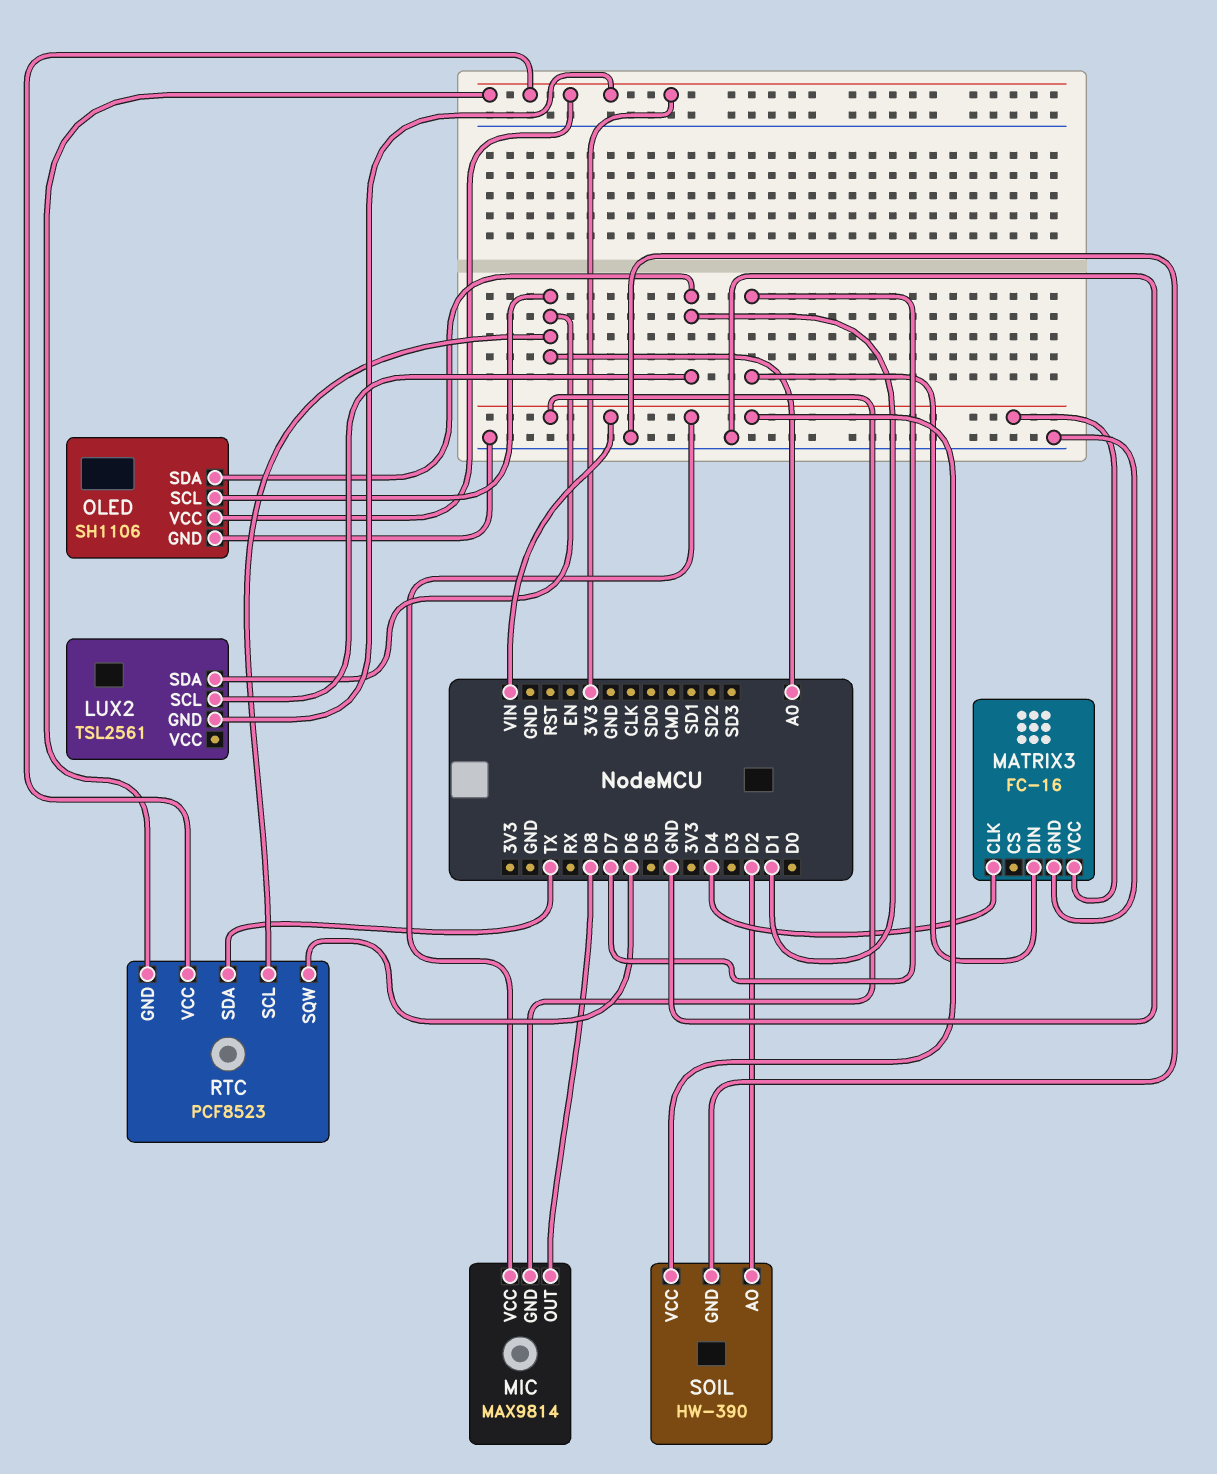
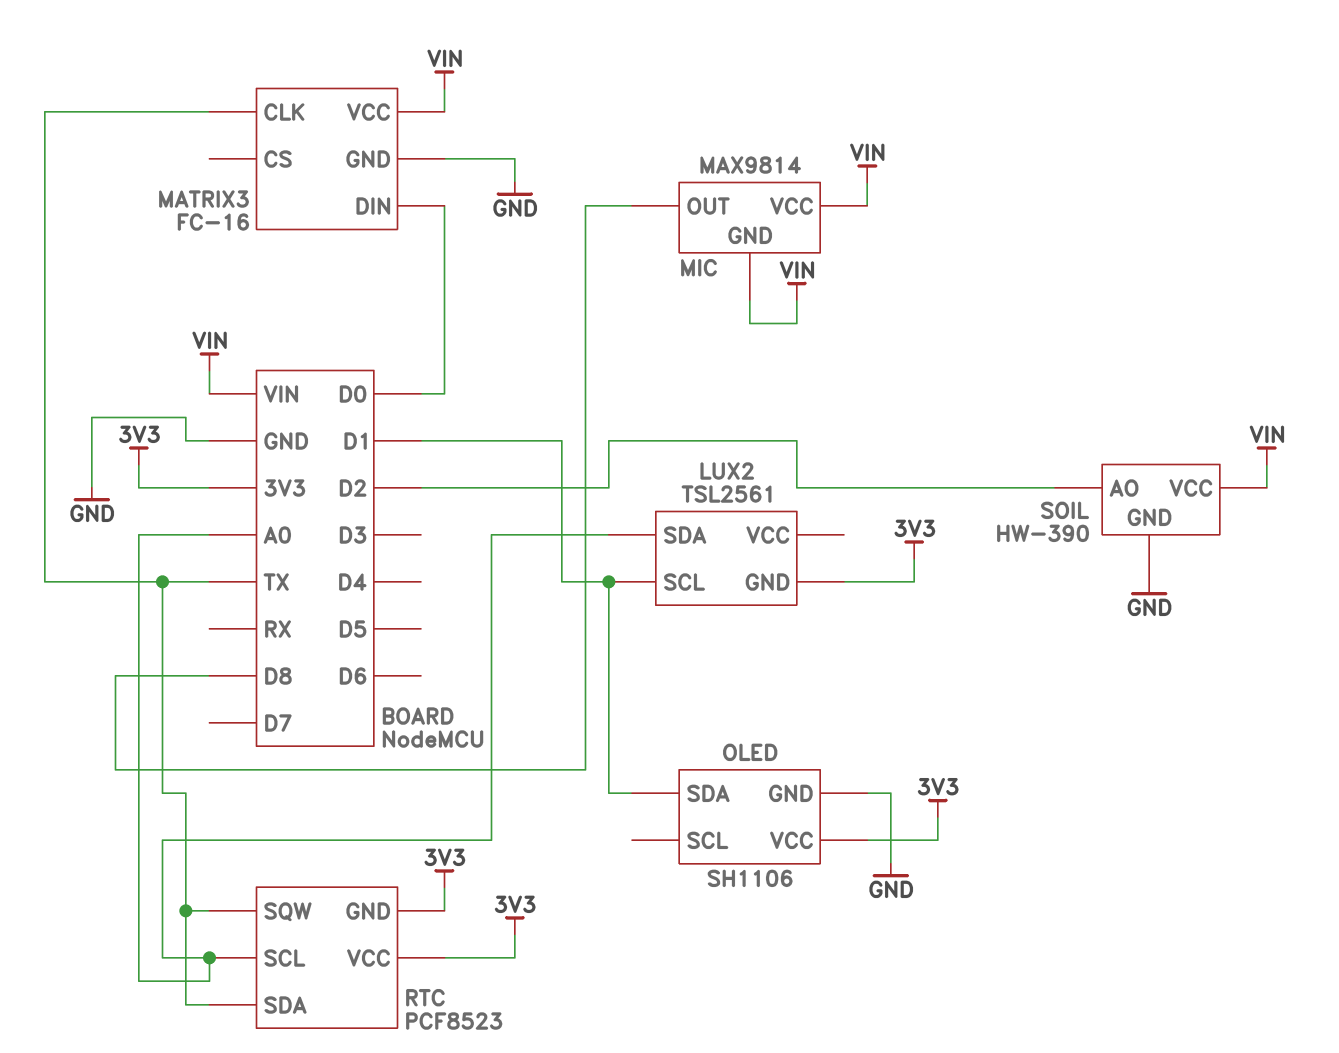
MATRIX3 pin CLK: D4 -> TX
MATRIX3 pin DIN: D7 -> D0
OLED pin SCL: A0 -> none
RTC pin SQW: D6 -> TX

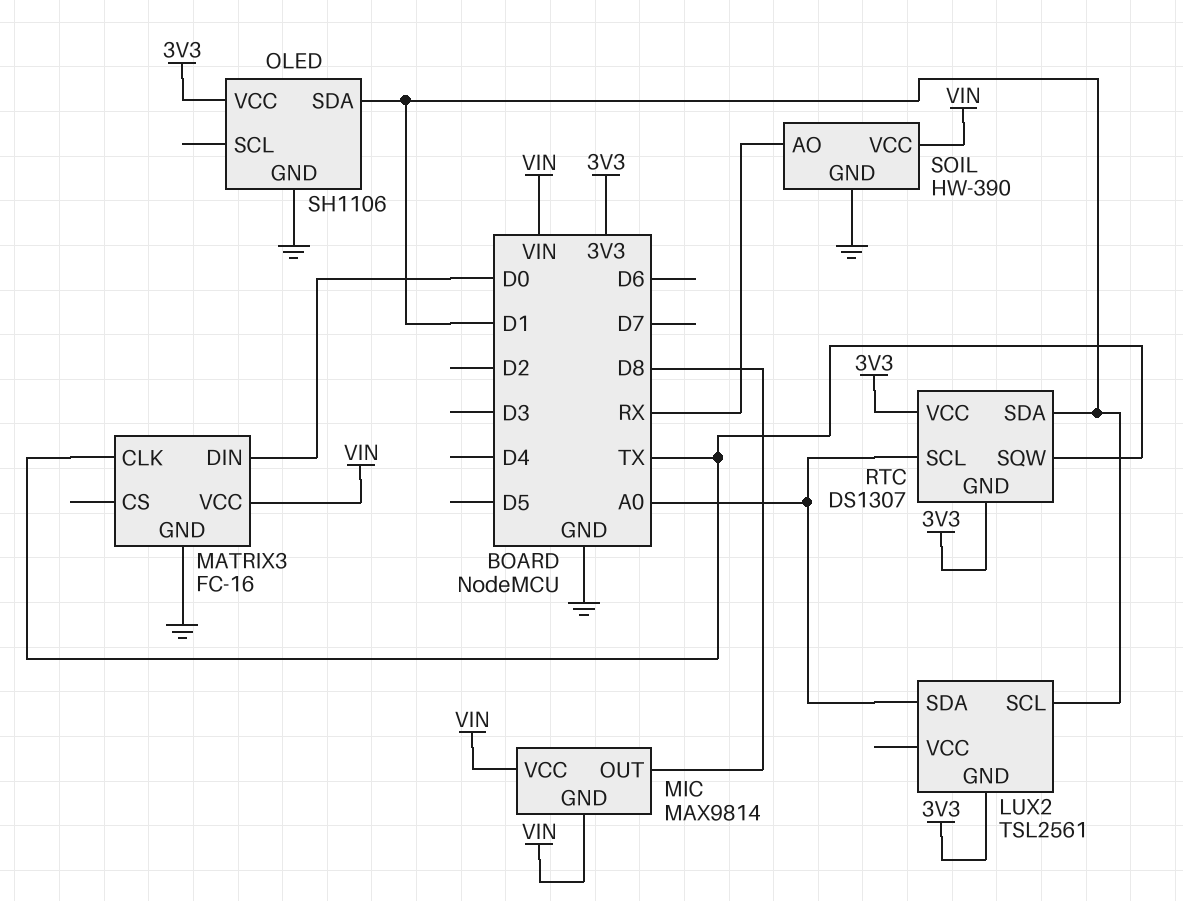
RTC: PCF8523 -> DS1307
RTC pin SDA: TX -> D1
SOIL pin AO: D2 -> RX

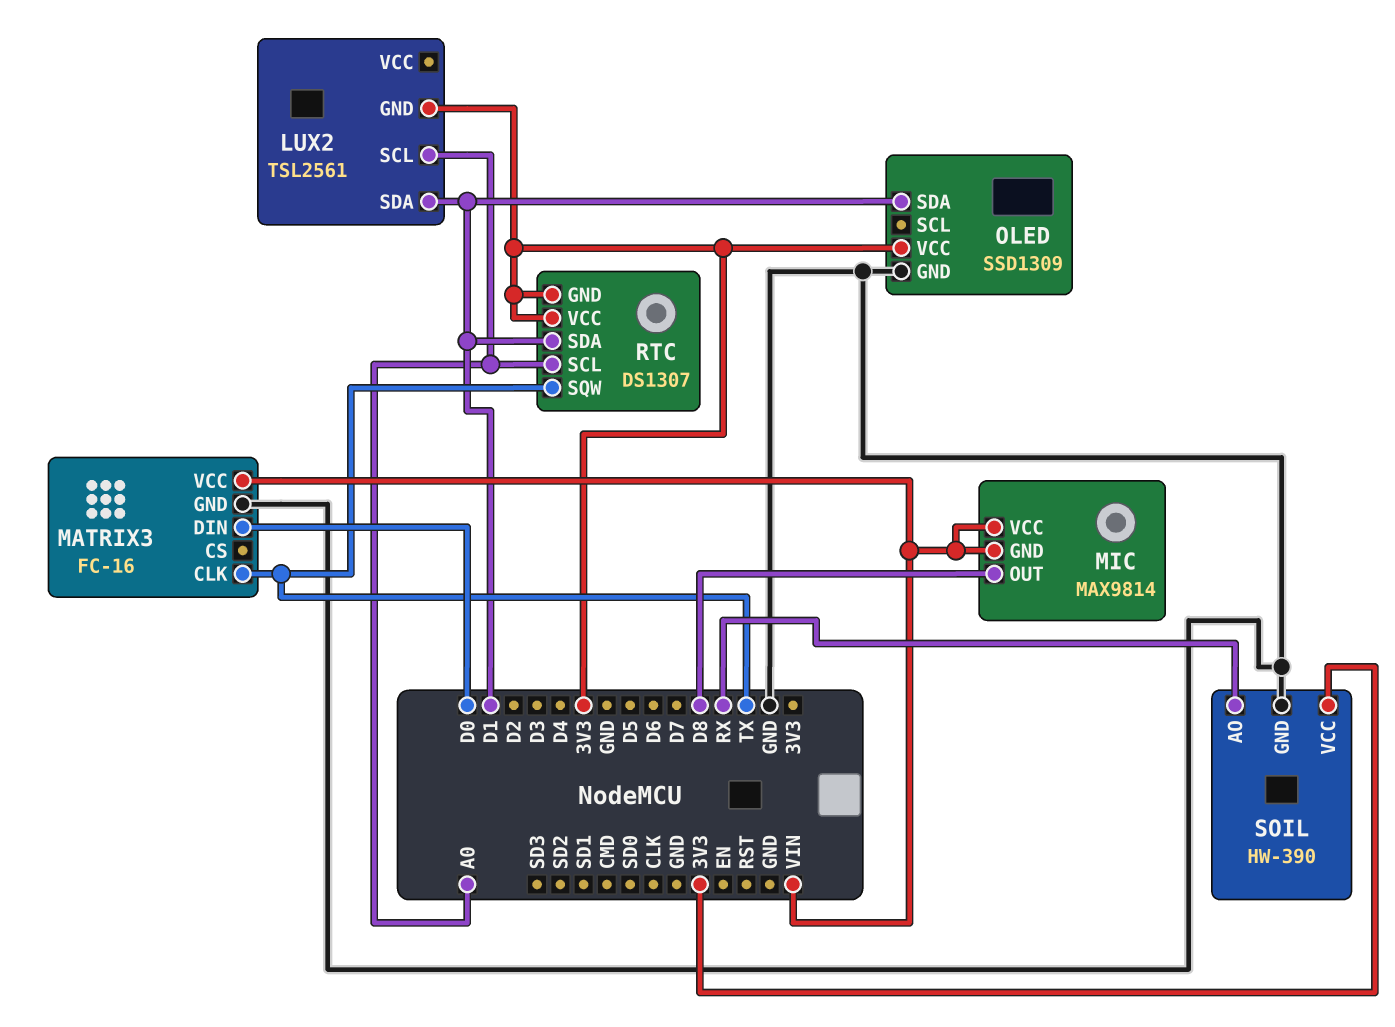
LUX2 pin SCL: D1 -> A0
LUX2 pin SDA: A0 -> D1
OLED: SH1106 -> SSD1309
SOIL pin VCC: VIN -> 3V3

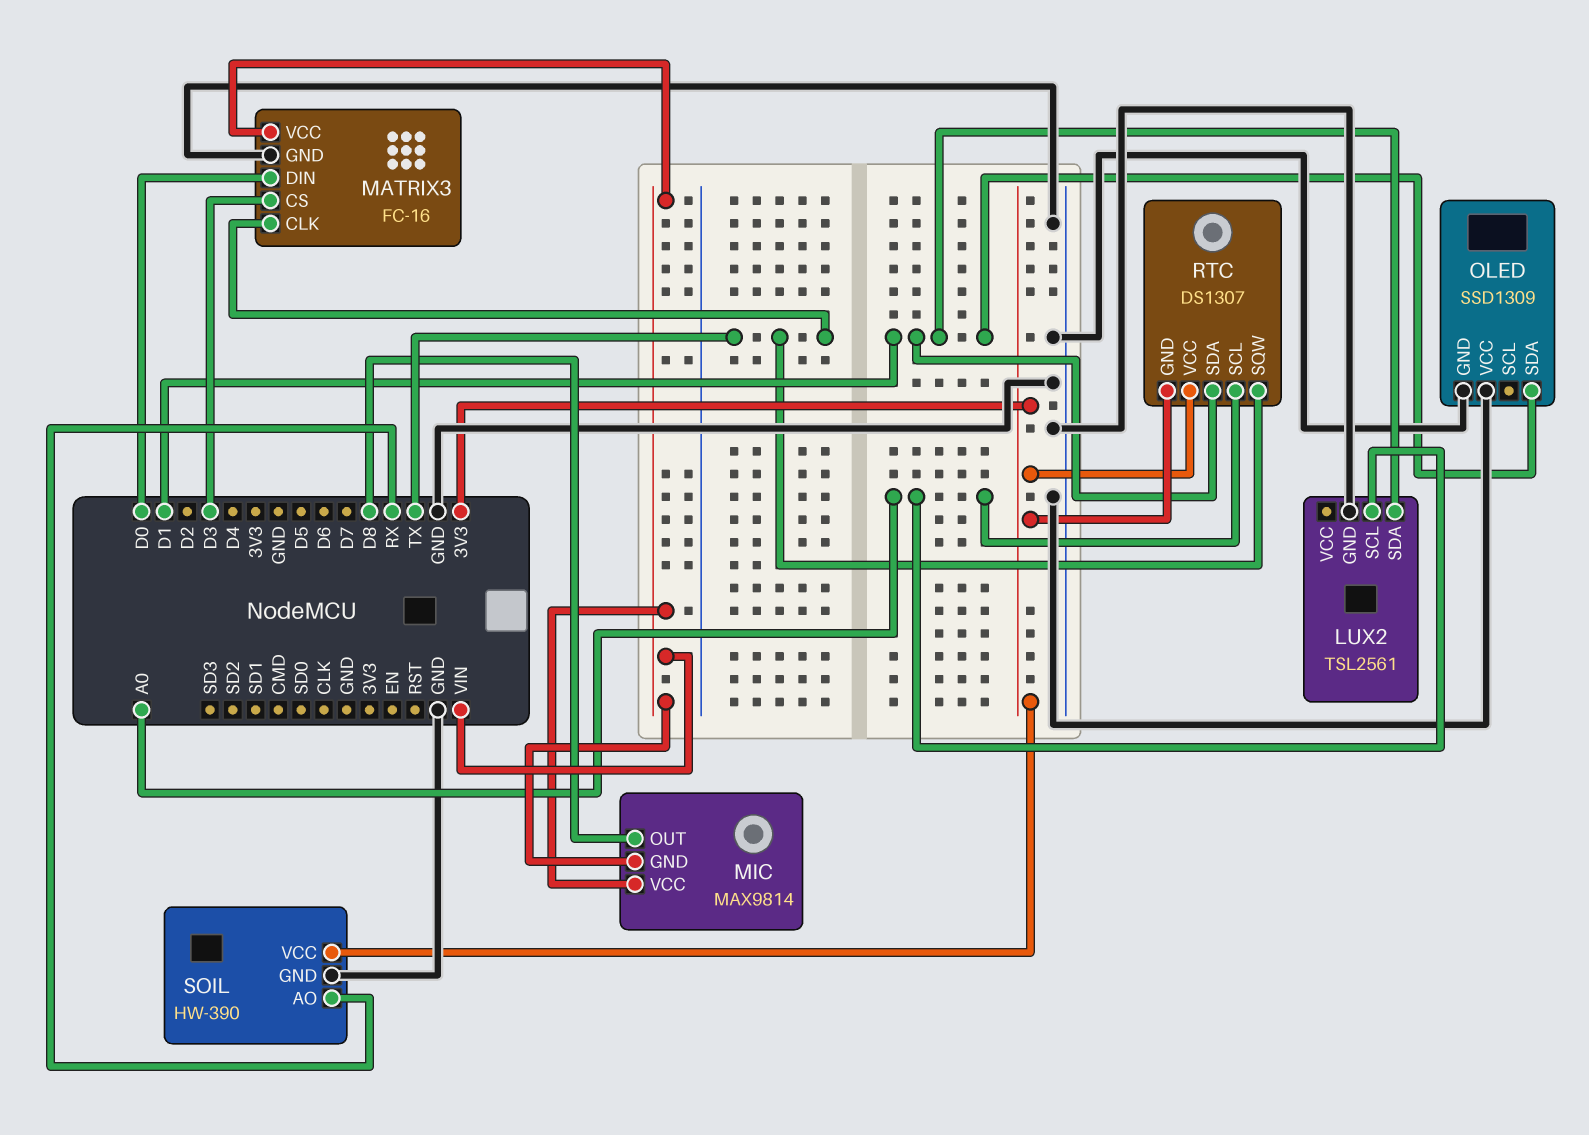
LUX2 pin GND: 3V3 -> GND
MATRIX3 pin CS: none -> D3
OLED pin VCC: 3V3 -> GND

